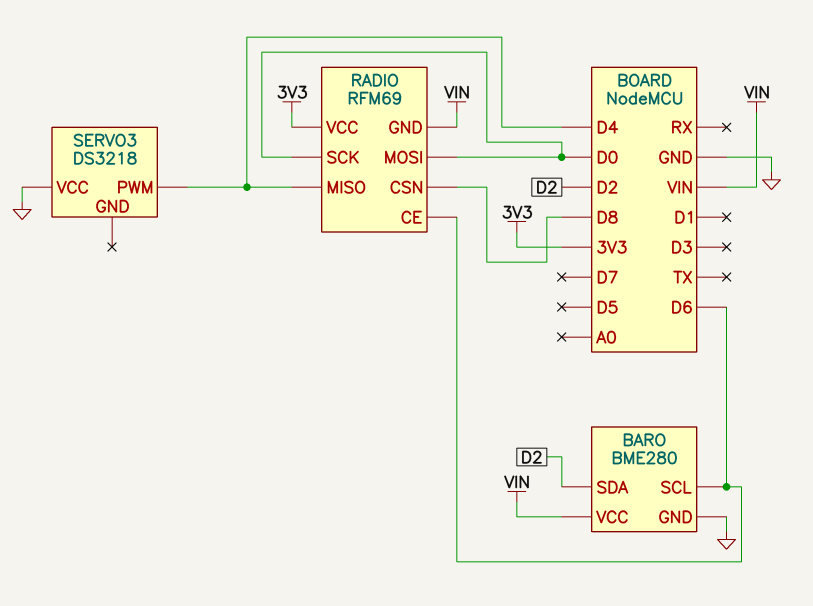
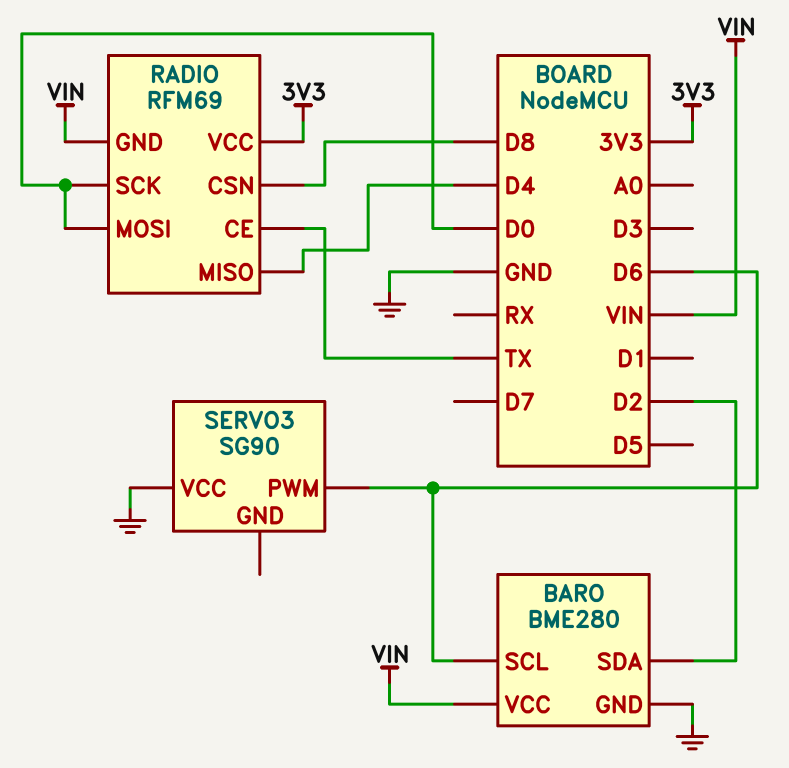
RADIO pin CE: D6 -> TX
SERVO3: DS3218 -> SG90
SERVO3 pin PWM: D4 -> D6

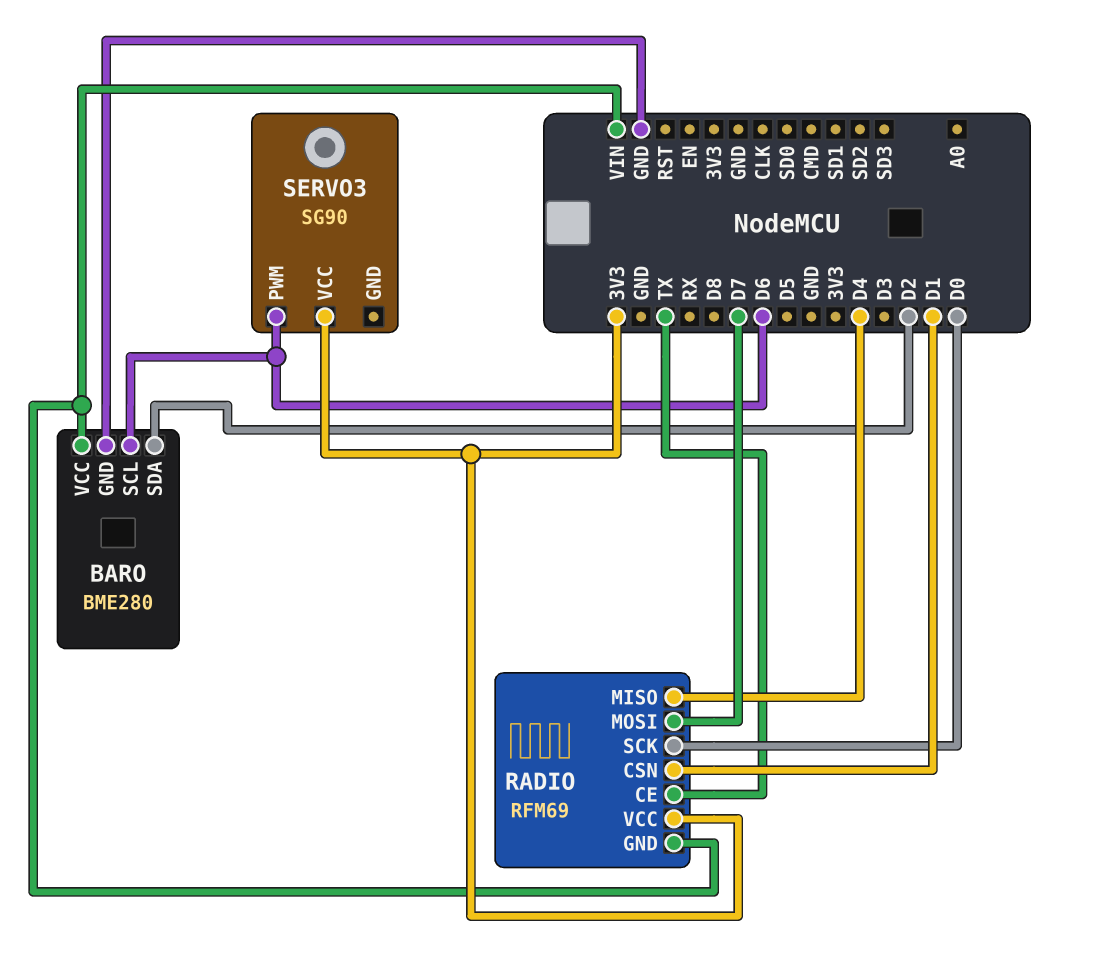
RADIO pin CSN: D8 -> D1
RADIO pin MOSI: D0 -> D7
SERVO3 pin VCC: GND -> 3V3

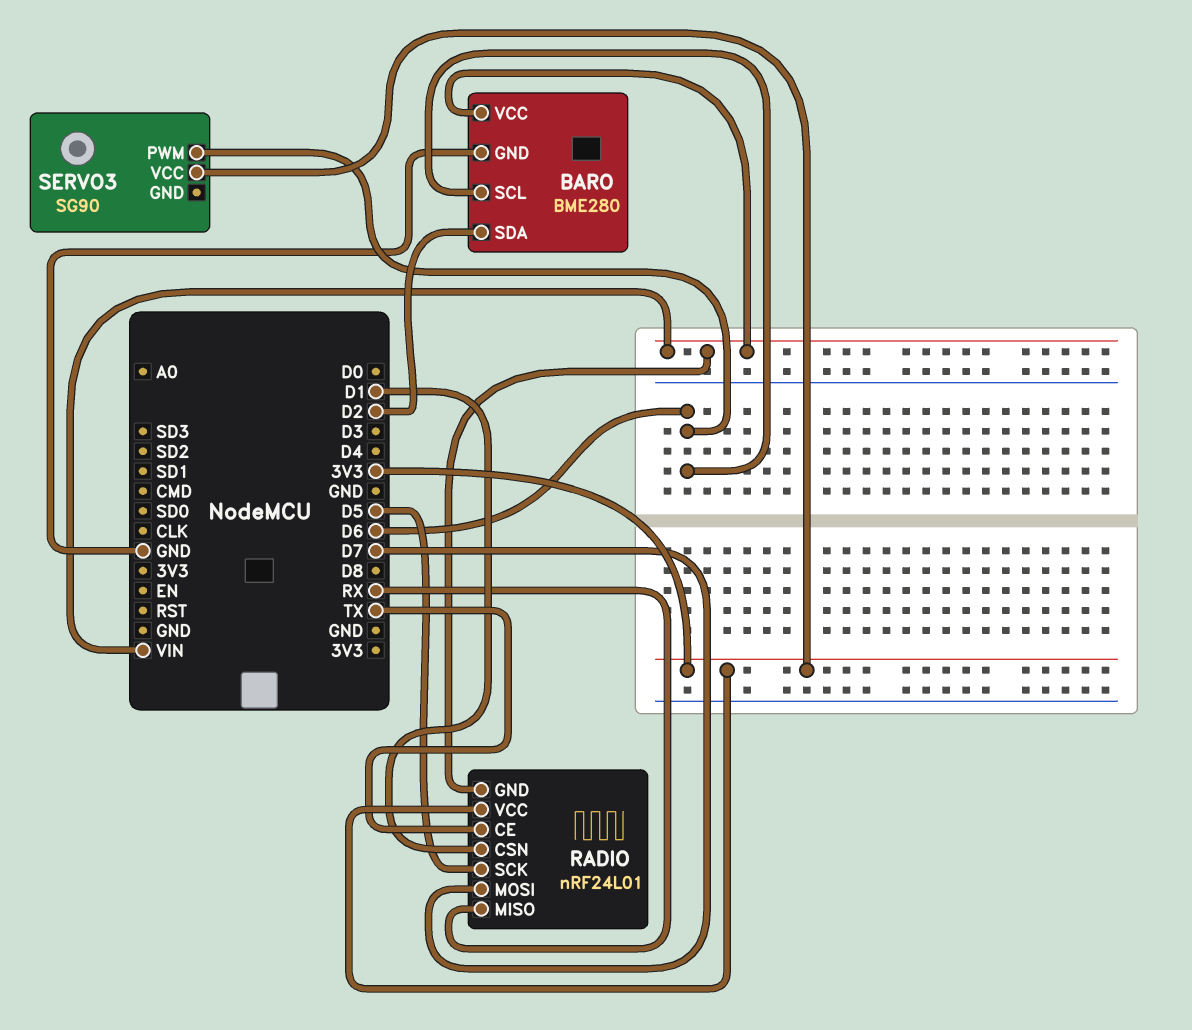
RADIO: RFM69 -> nRF24L01
RADIO pin MISO: D4 -> RX
RADIO pin SCK: D0 -> D5

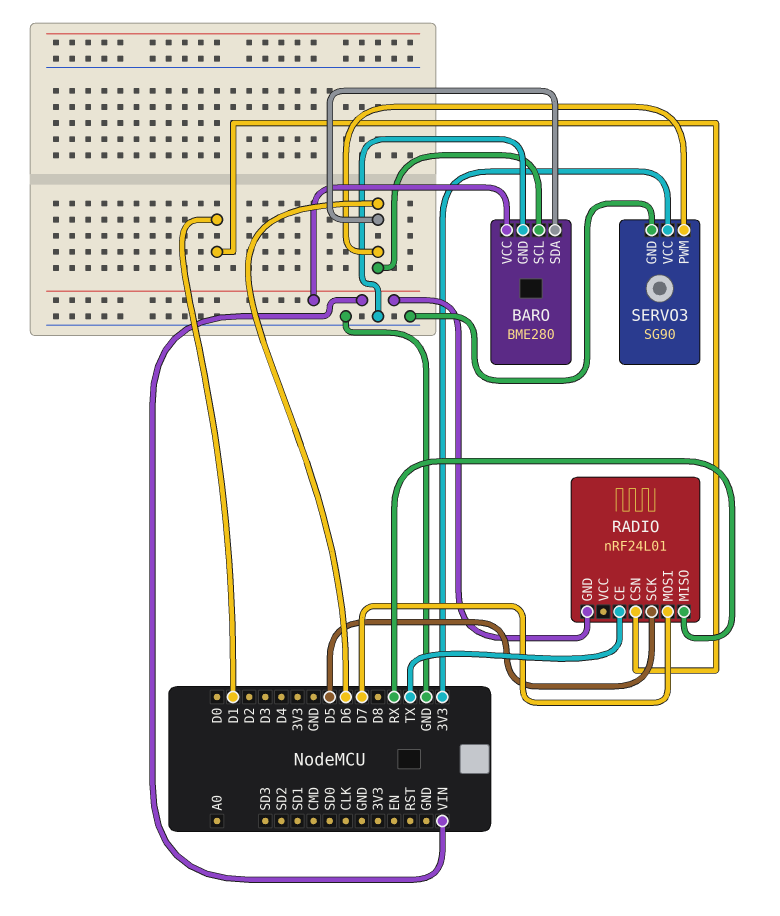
BARO pin SDA: D2 -> D6
RADIO pin VCC: 3V3 -> none
SERVO3 pin GND: none -> GND

